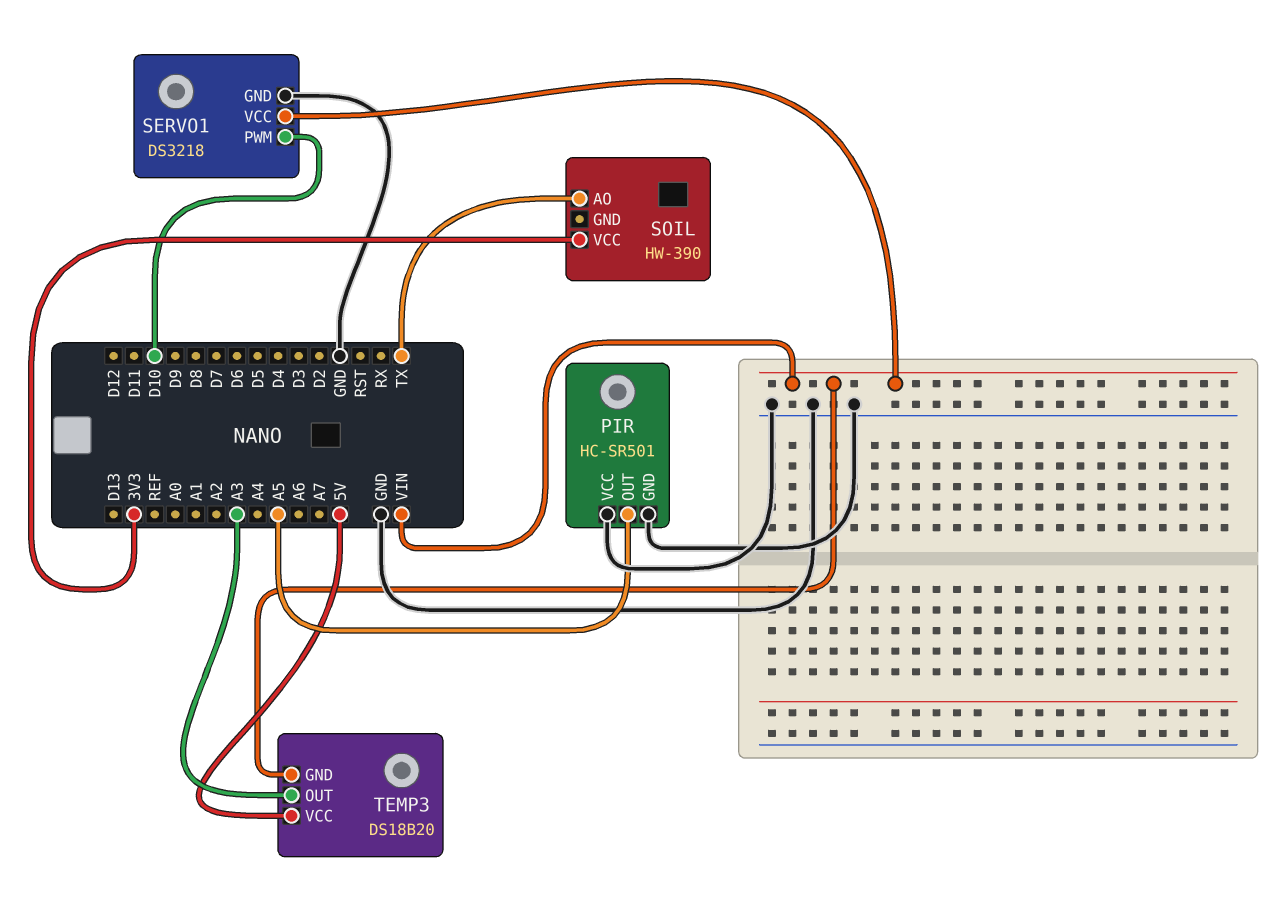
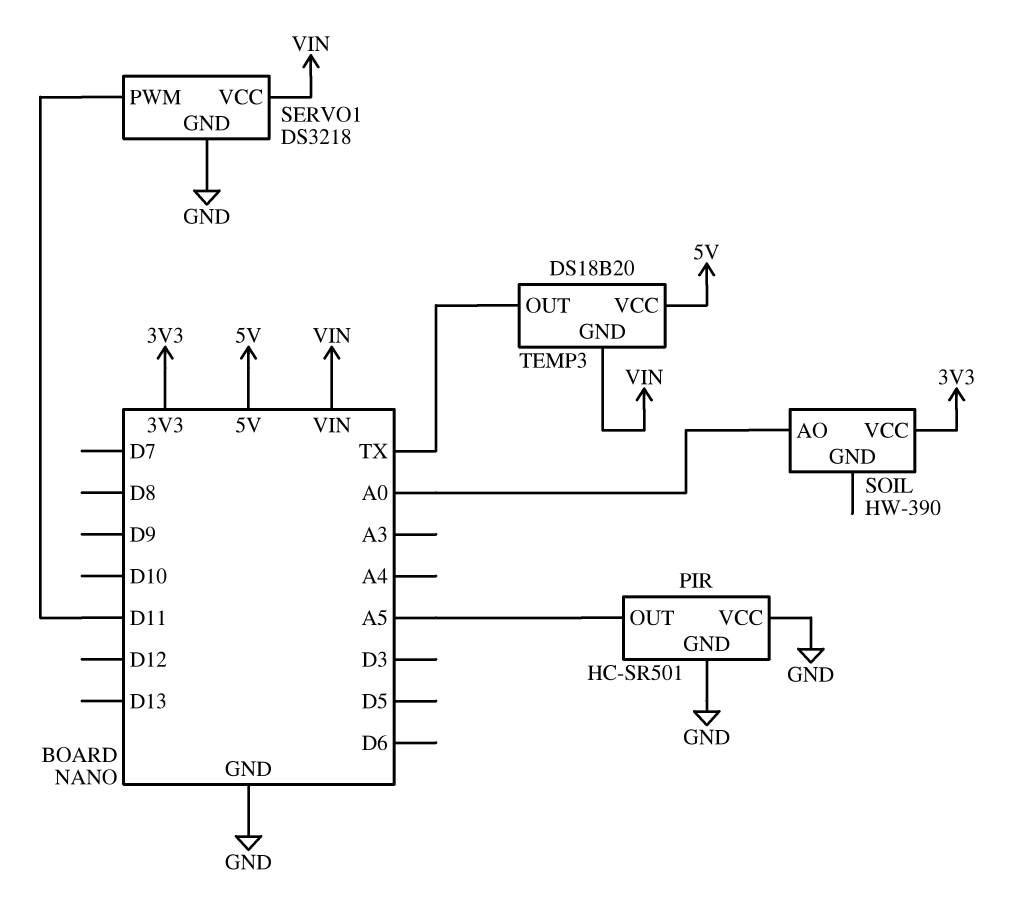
SERVO1 pin PWM: D10 -> D11
SOIL pin AO: TX -> A0
TEMP3 pin OUT: A3 -> TX

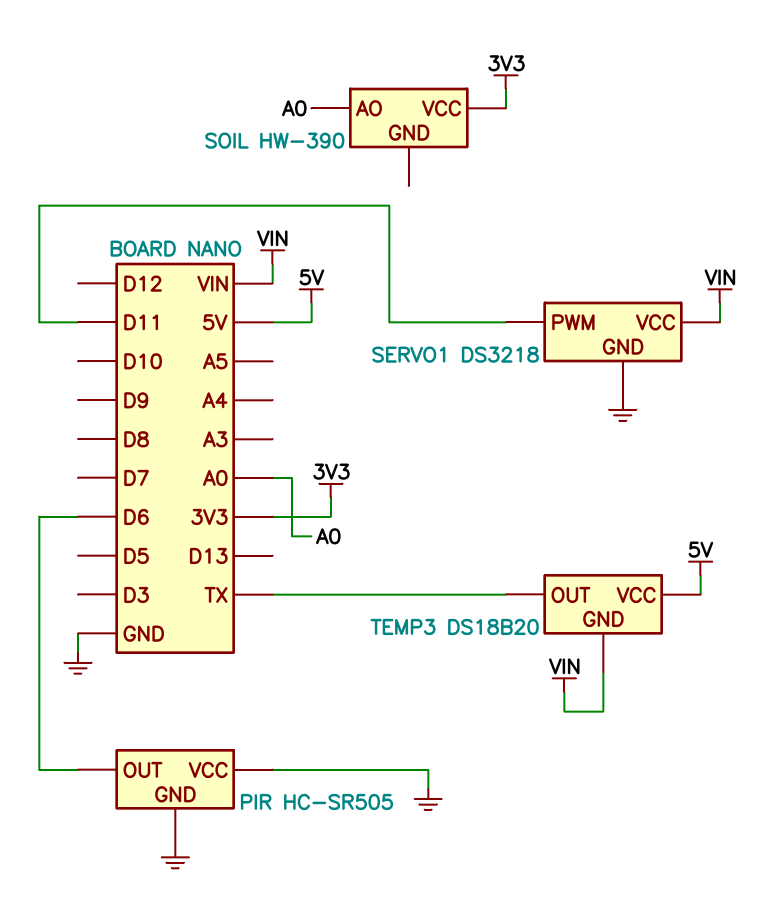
PIR: HC-SR501 -> HC-SR505
PIR pin OUT: A5 -> D6

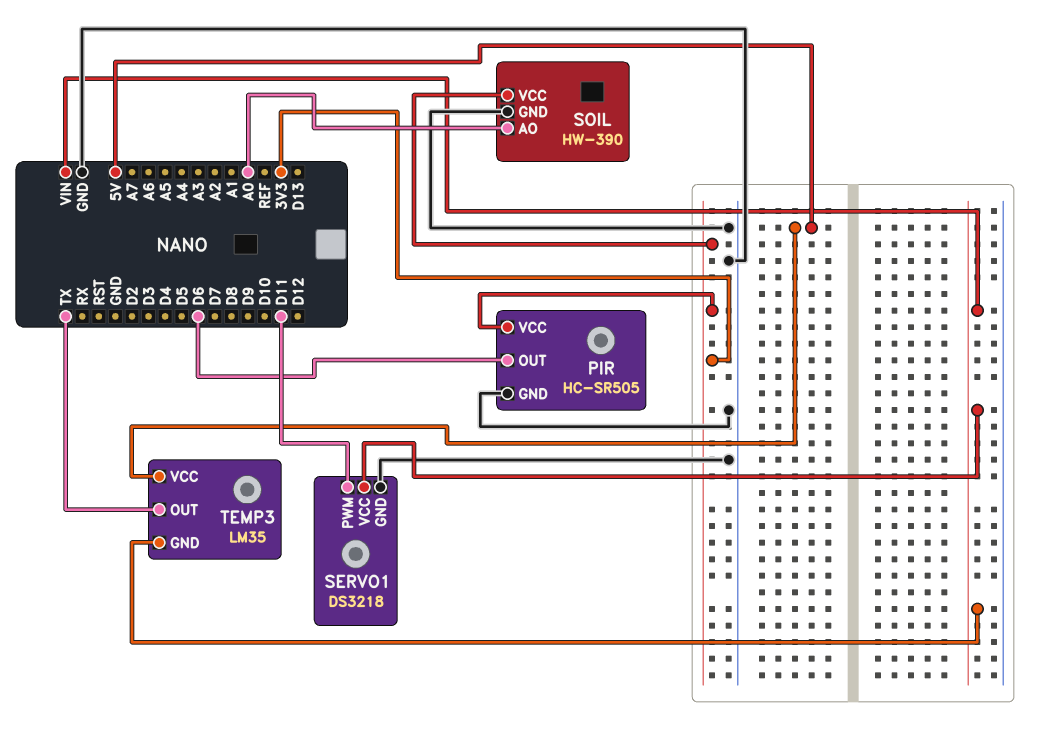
PIR pin VCC: GND -> 3V3
SOIL pin GND: none -> GND
TEMP3: DS18B20 -> LM35

